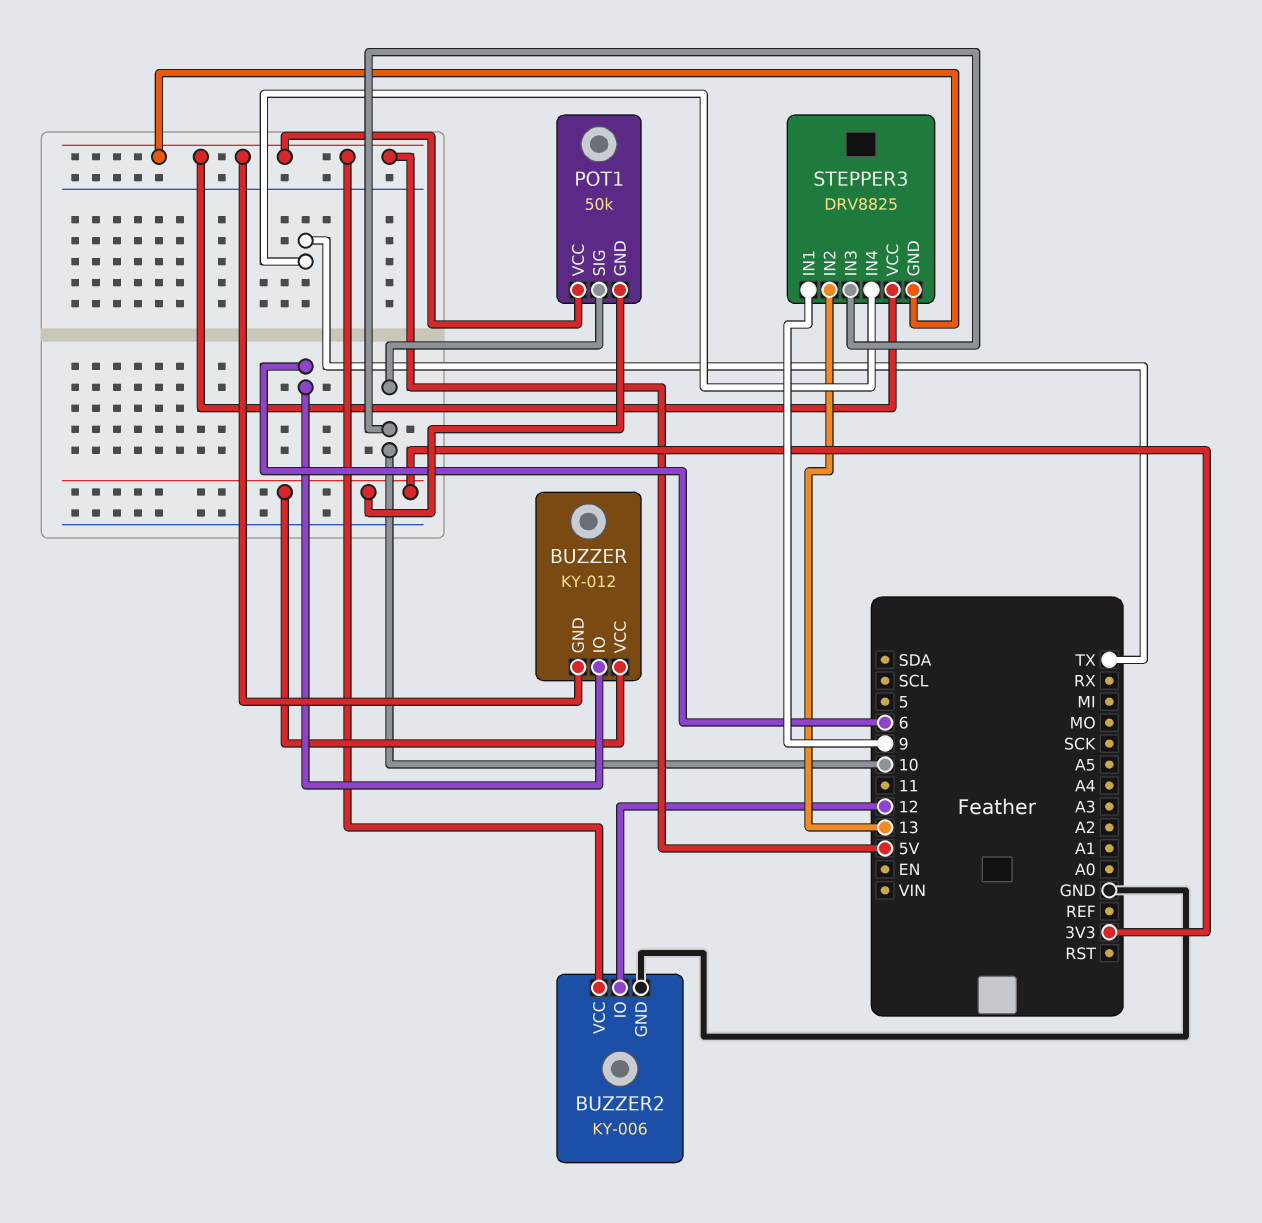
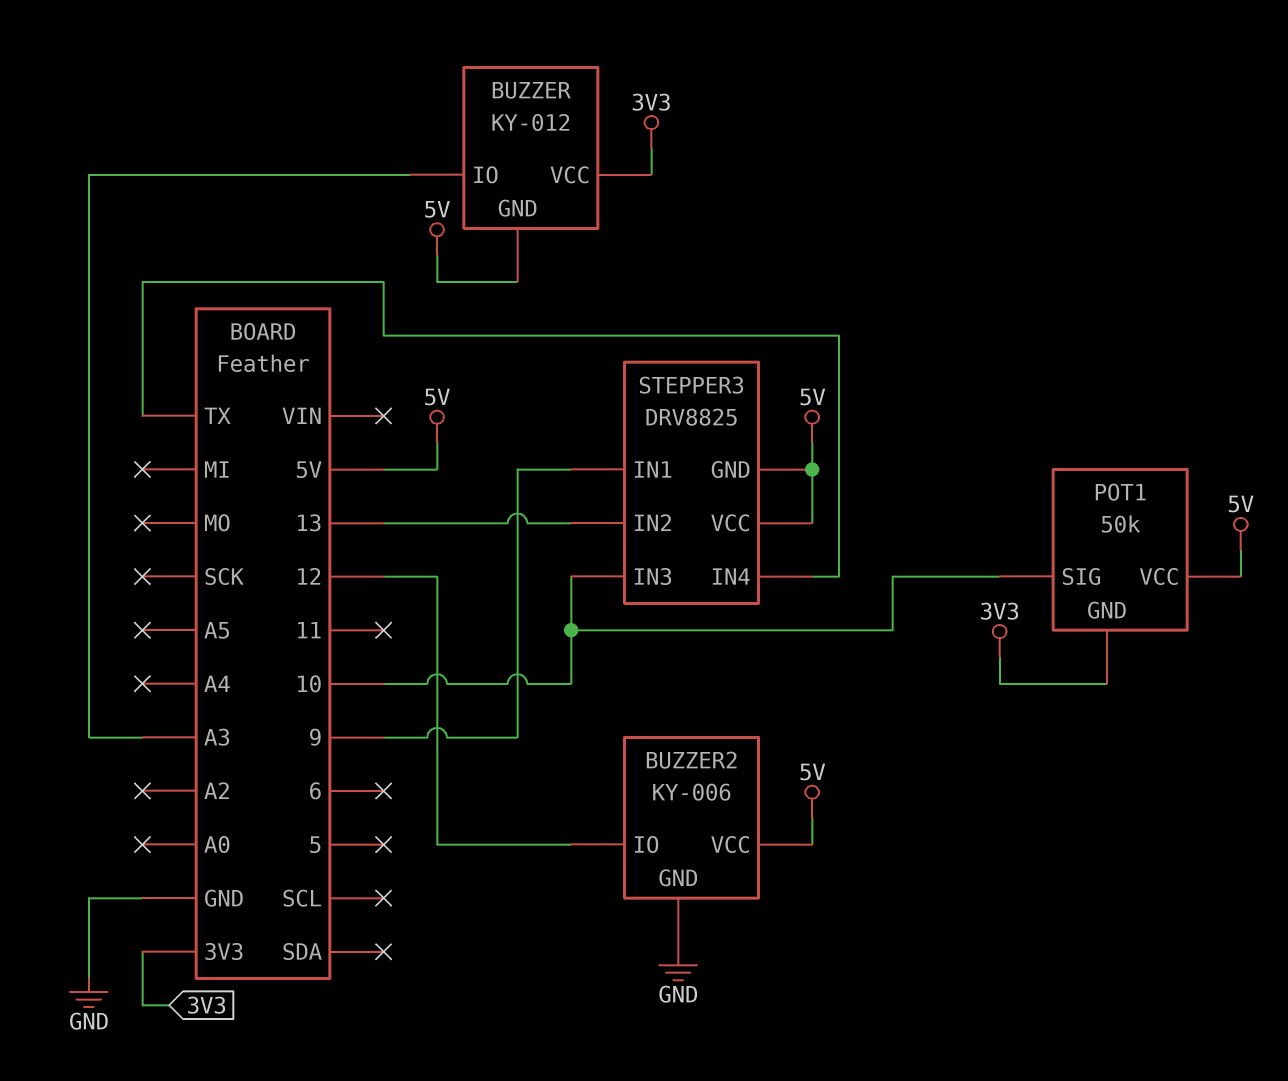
BUZZER pin IO: 6 -> A3

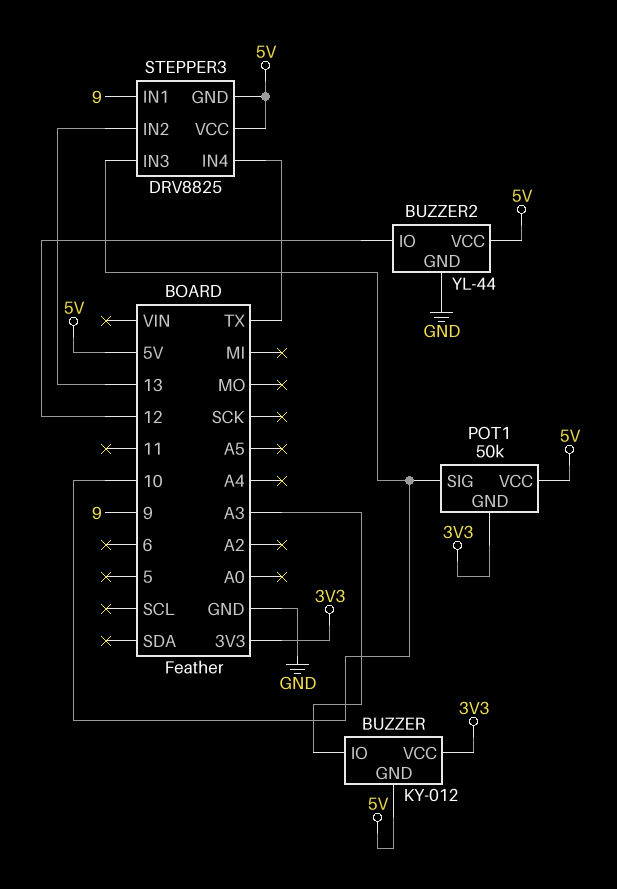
BUZZER2: KY-006 -> YL-44

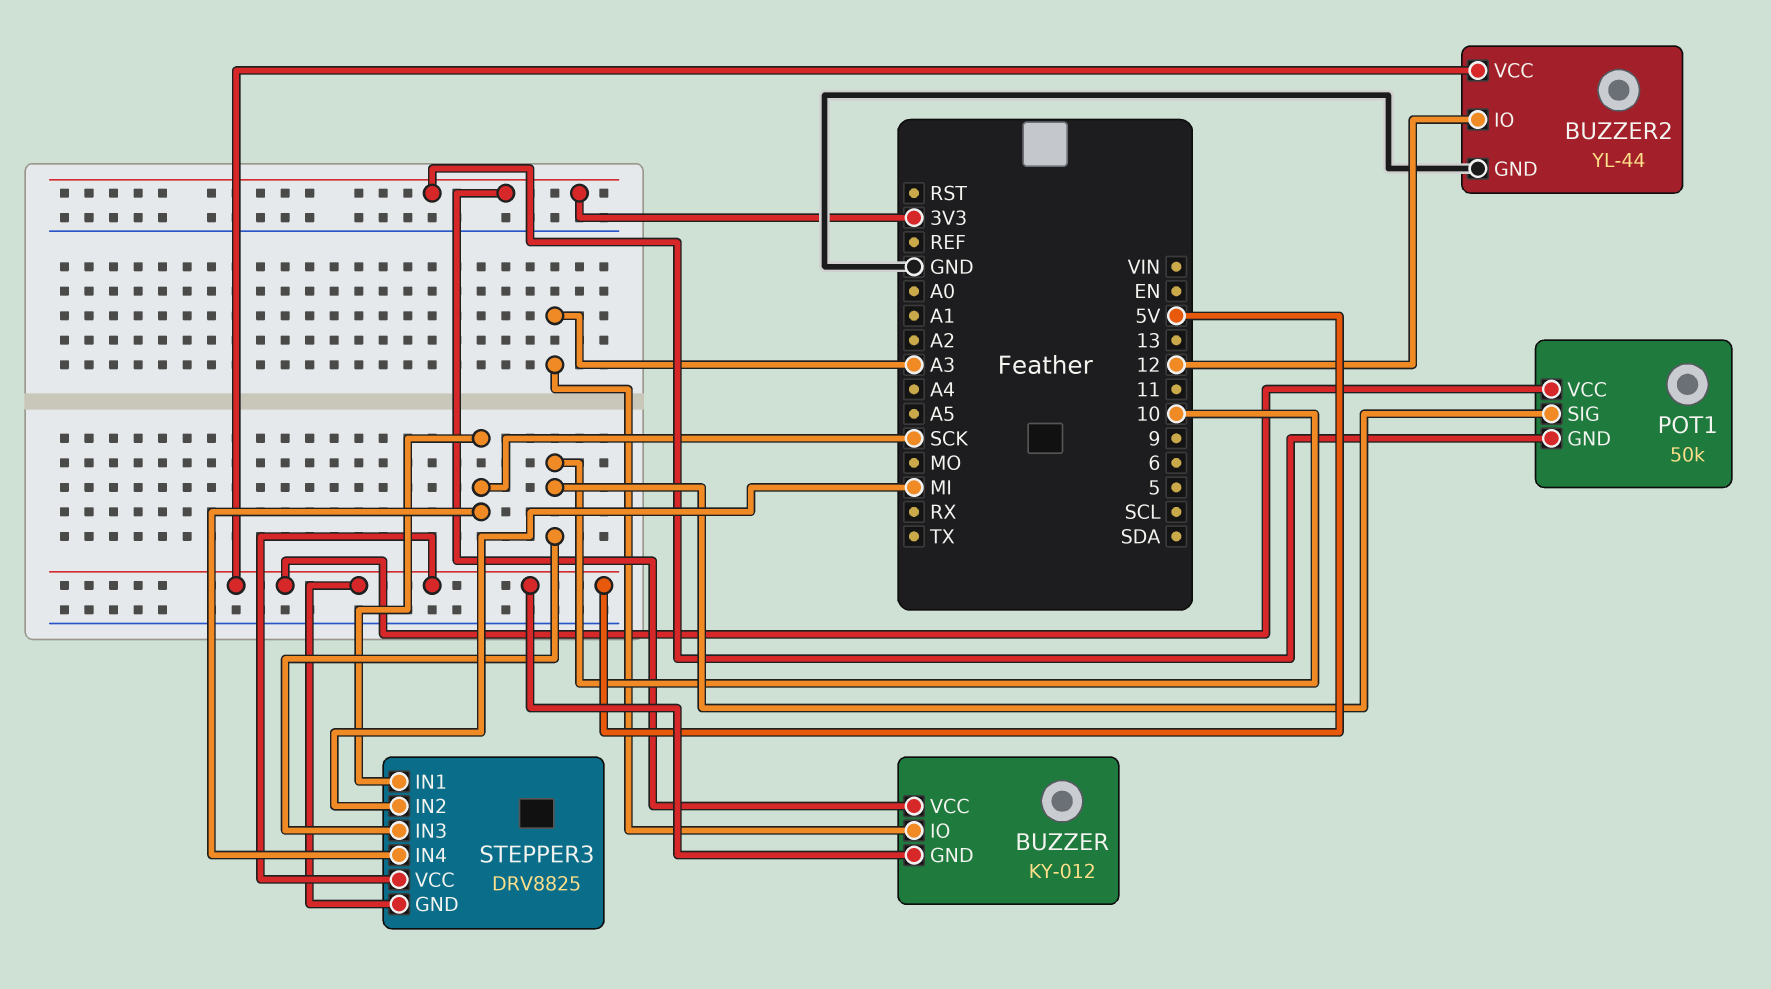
STEPPER3 pin IN1: 9 -> SCK
STEPPER3 pin IN2: 13 -> MI
STEPPER3 pin IN4: TX -> SCK

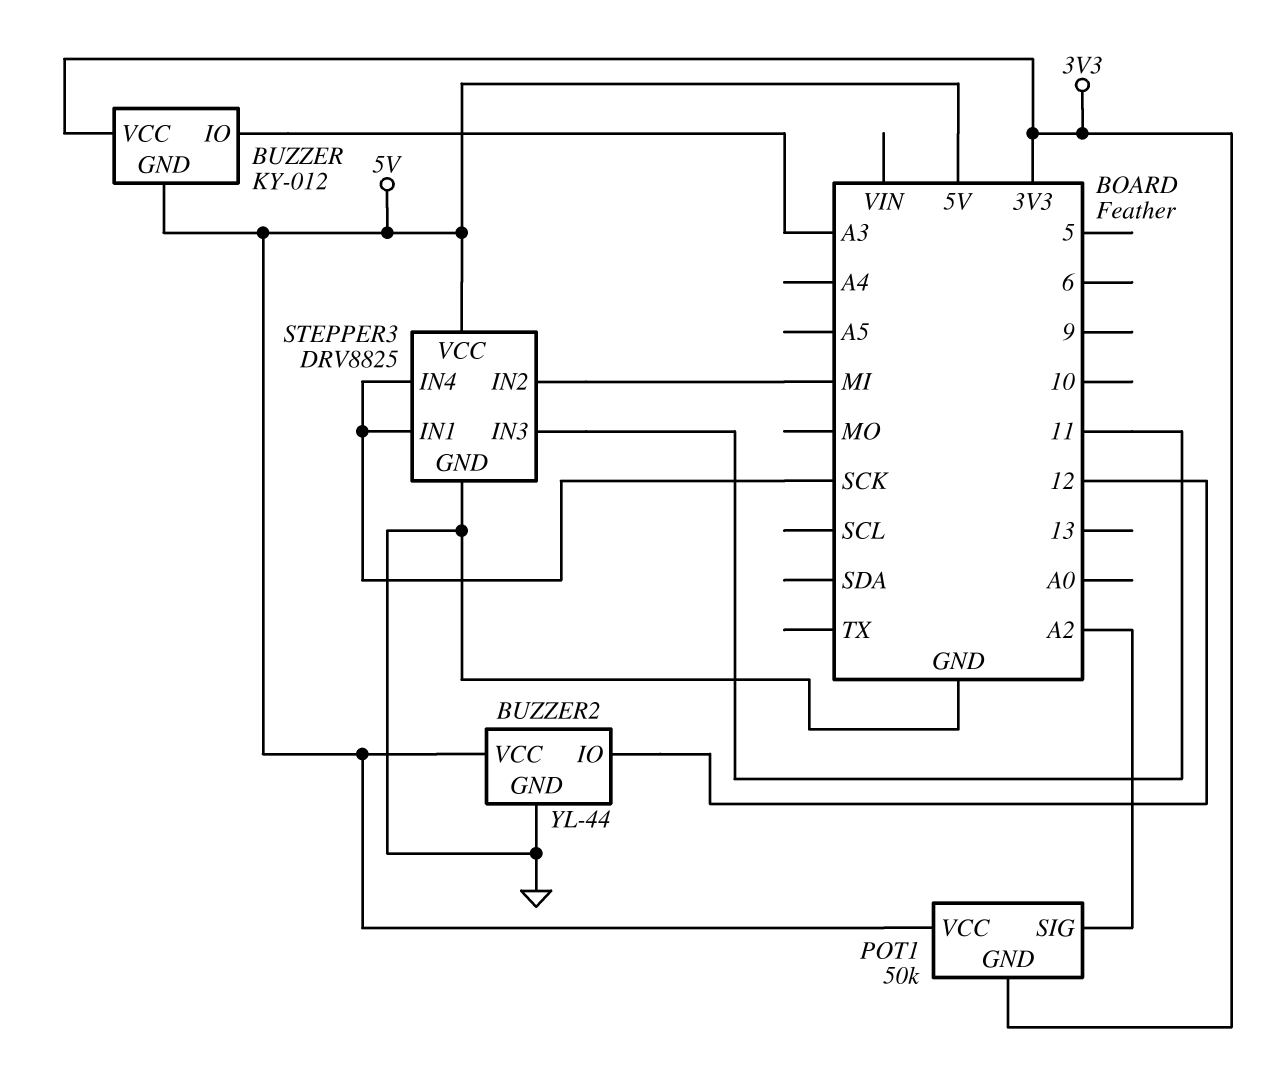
POT1 pin SIG: 10 -> A2
STEPPER3 pin GND: 5V -> GND
STEPPER3 pin IN3: 10 -> 11

